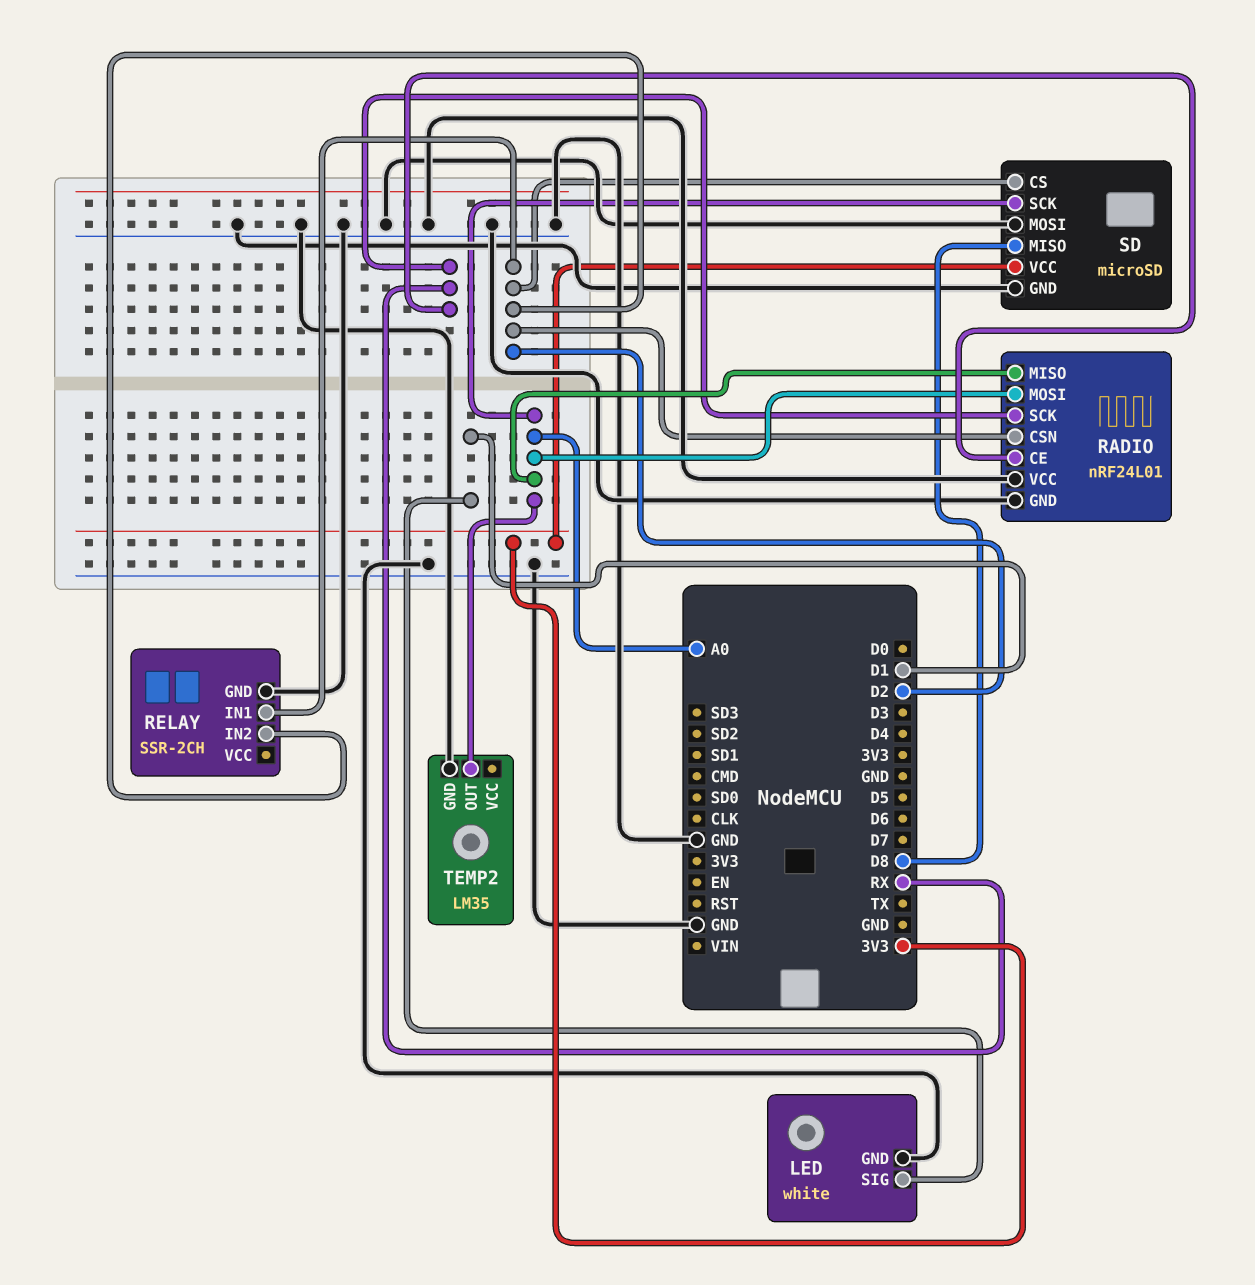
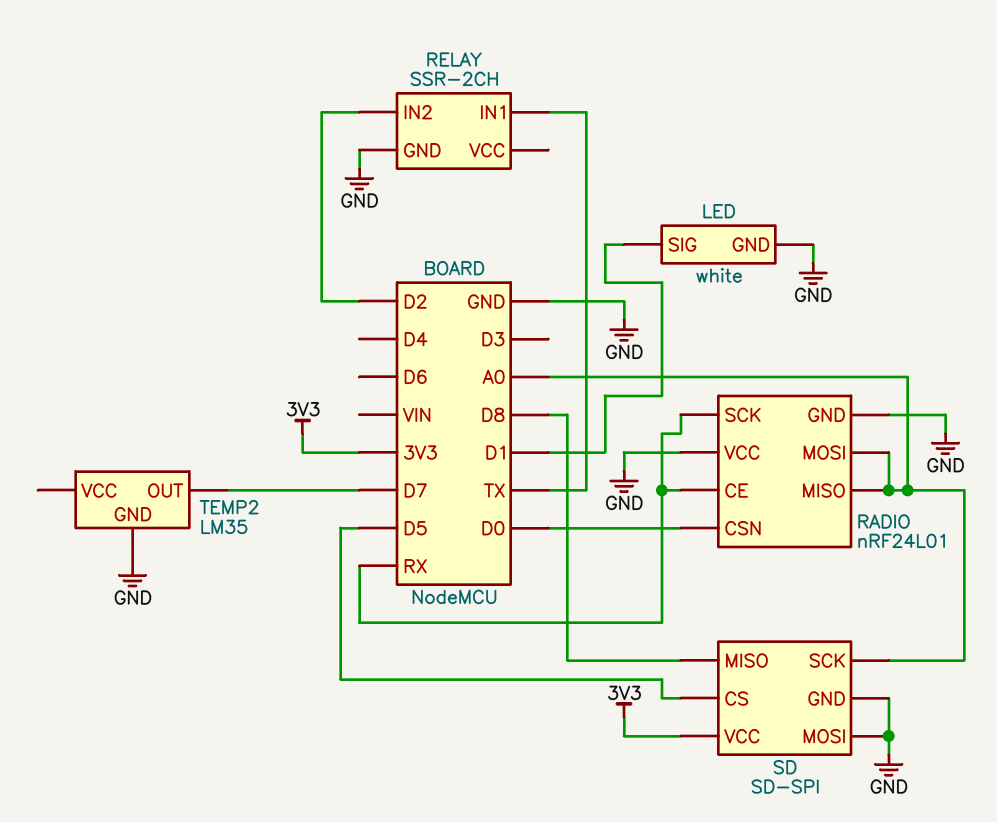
RADIO pin CSN: D2 -> D0
RELAY pin IN1: D2 -> TX
SD: microSD -> SD-SPI
SD pin CS: D2 -> D5
TEMP2 pin OUT: A0 -> D7

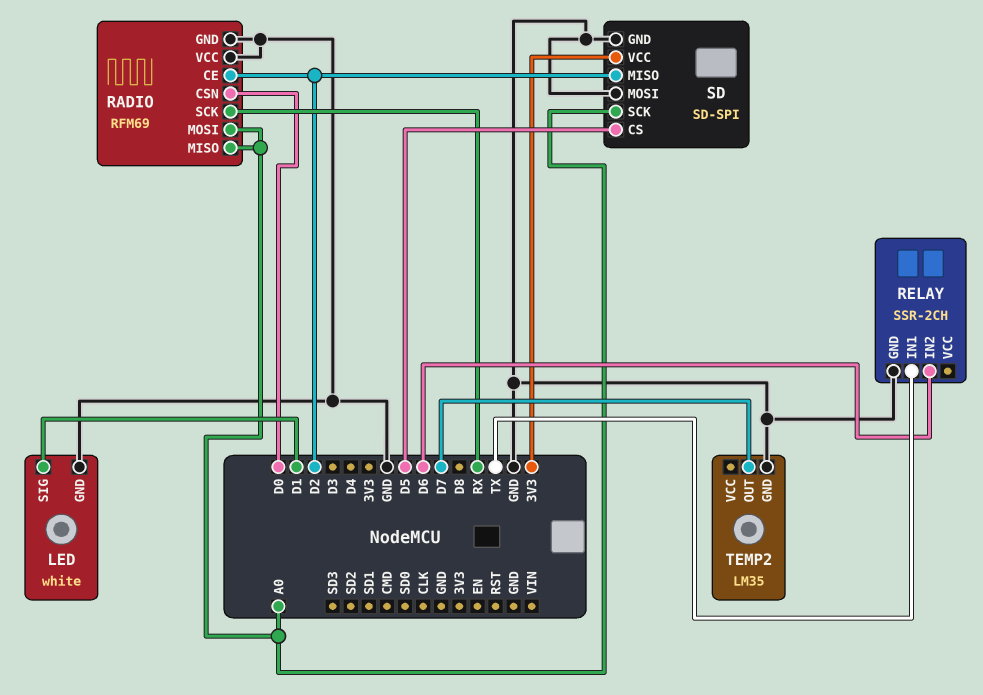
RADIO: nRF24L01 -> RFM69
RADIO pin CE: RX -> D2
RELAY pin IN2: D2 -> D6
SD pin MISO: D8 -> D2

